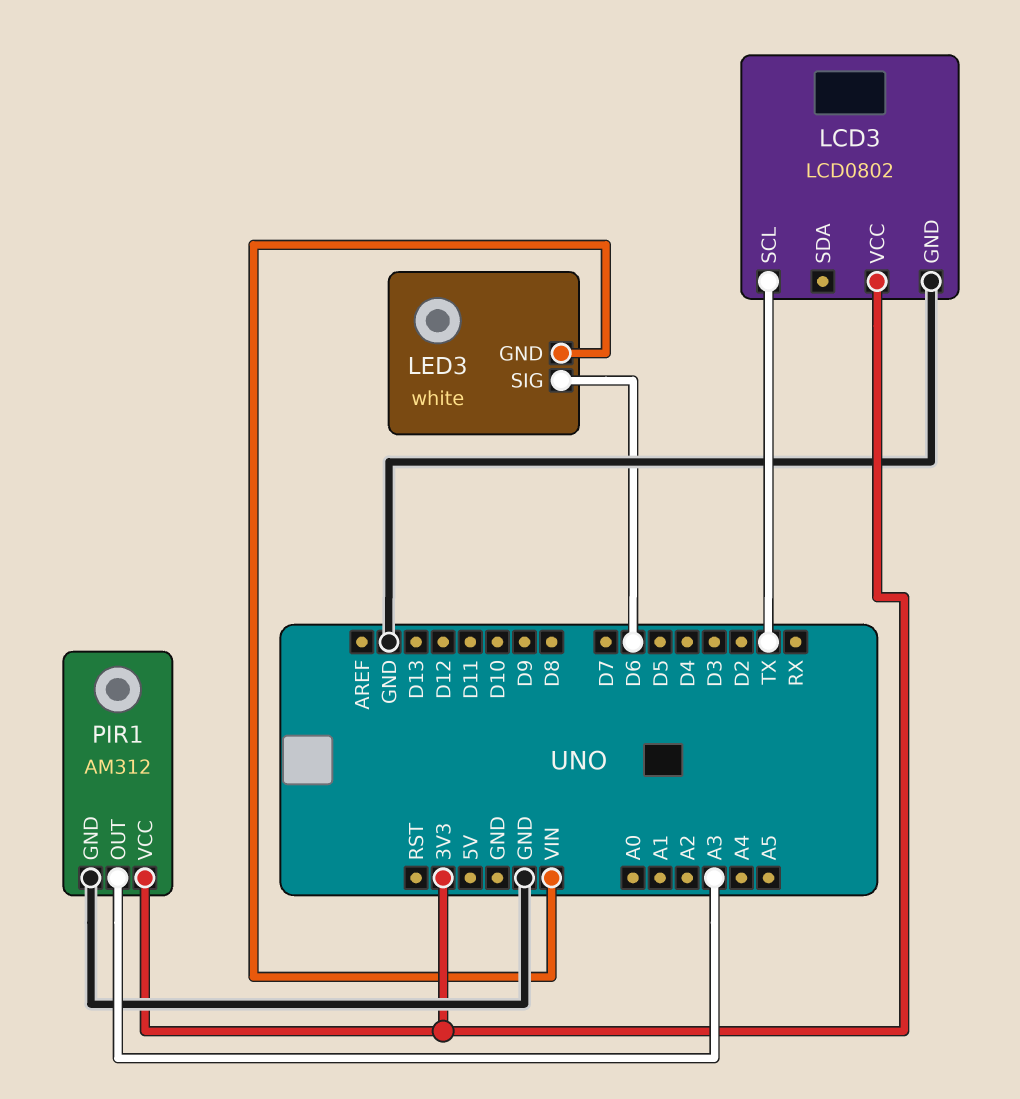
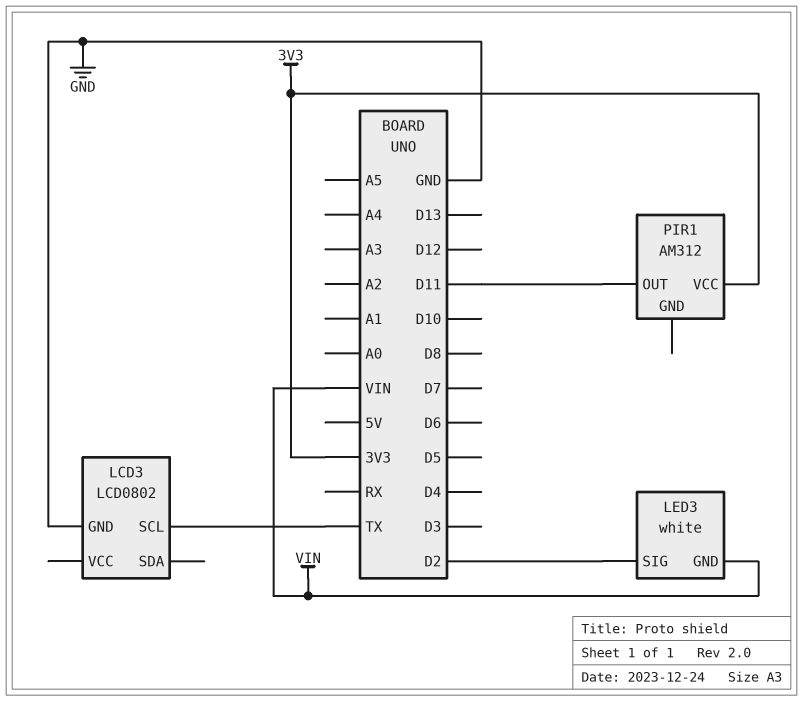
LCD3 pin VCC: 3V3 -> none
LED3 pin SIG: D6 -> D2
PIR1 pin GND: GND -> none
PIR1 pin OUT: A3 -> D11

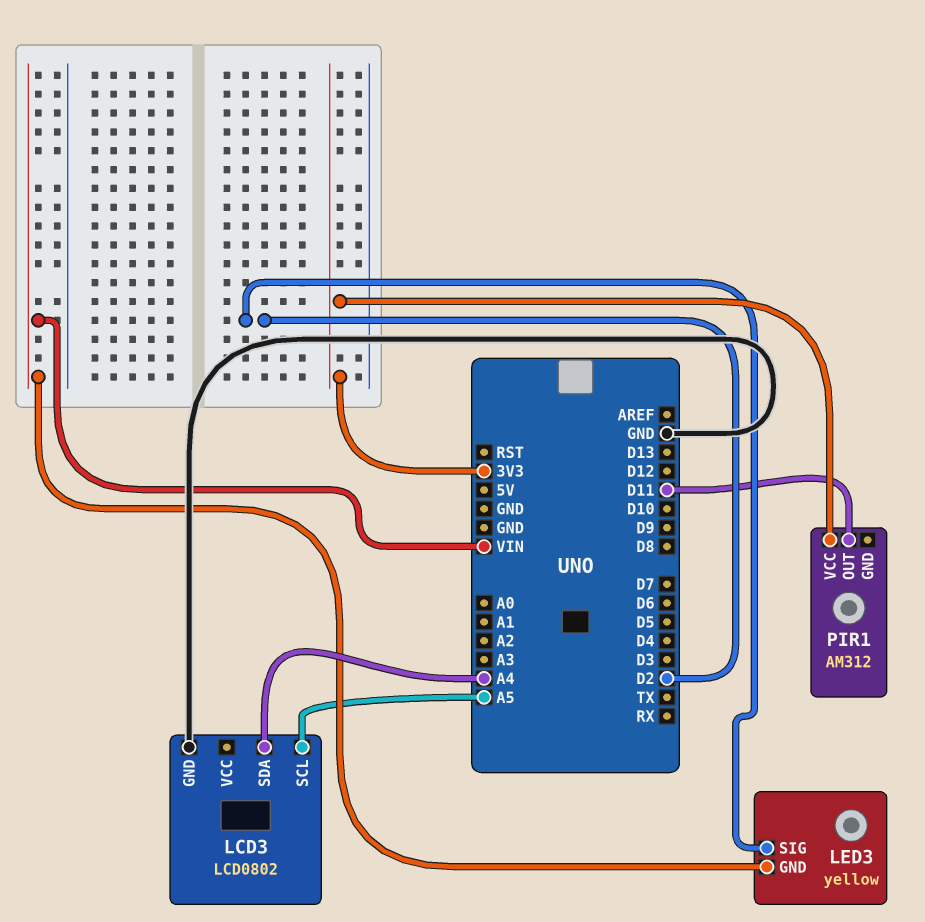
LCD3 pin SCL: TX -> A5
LCD3 pin SDA: none -> A4
LED3: white -> yellow

